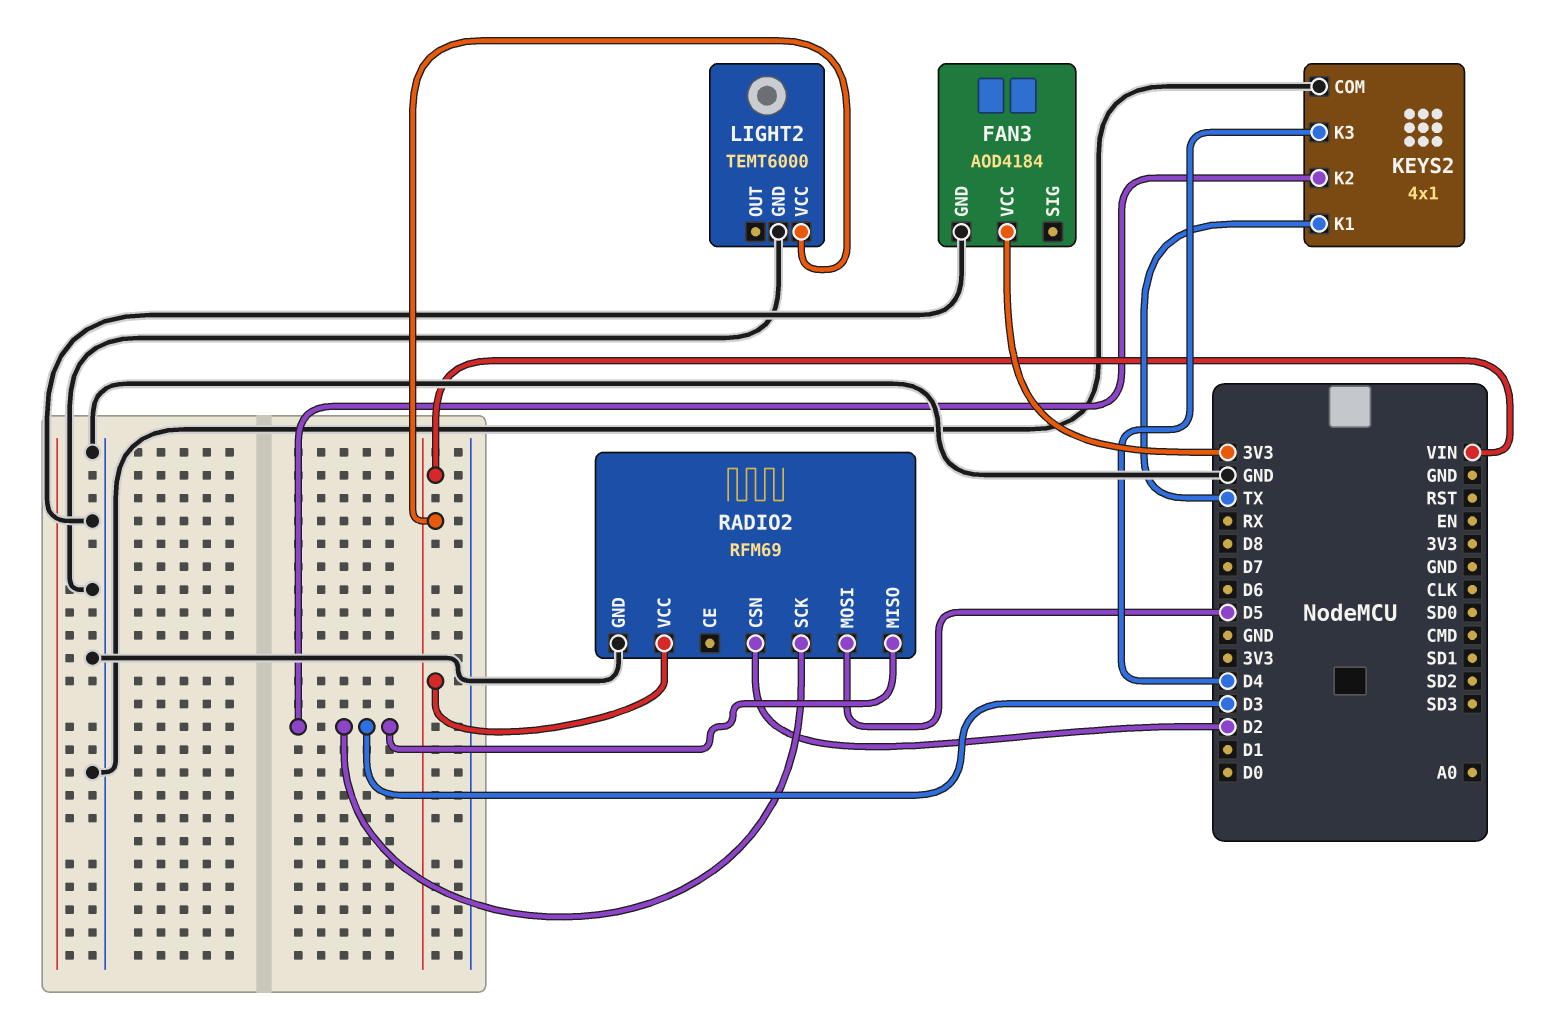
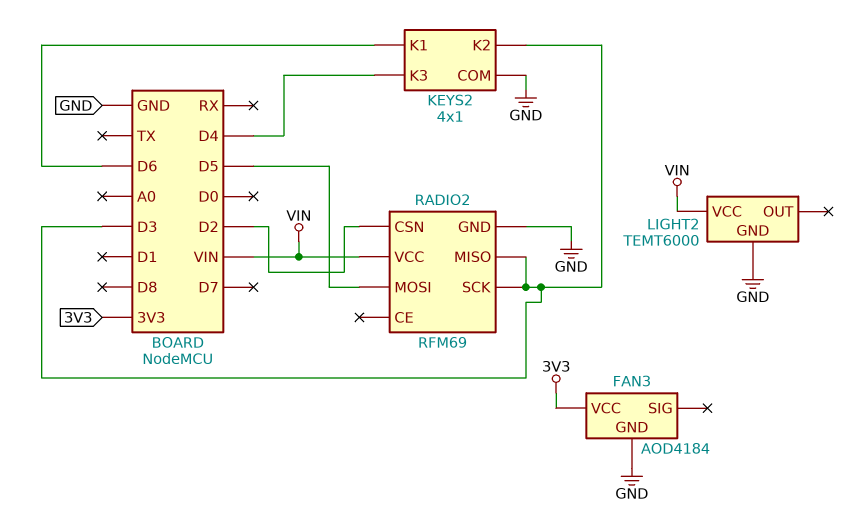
KEYS2 pin K1: TX -> D6

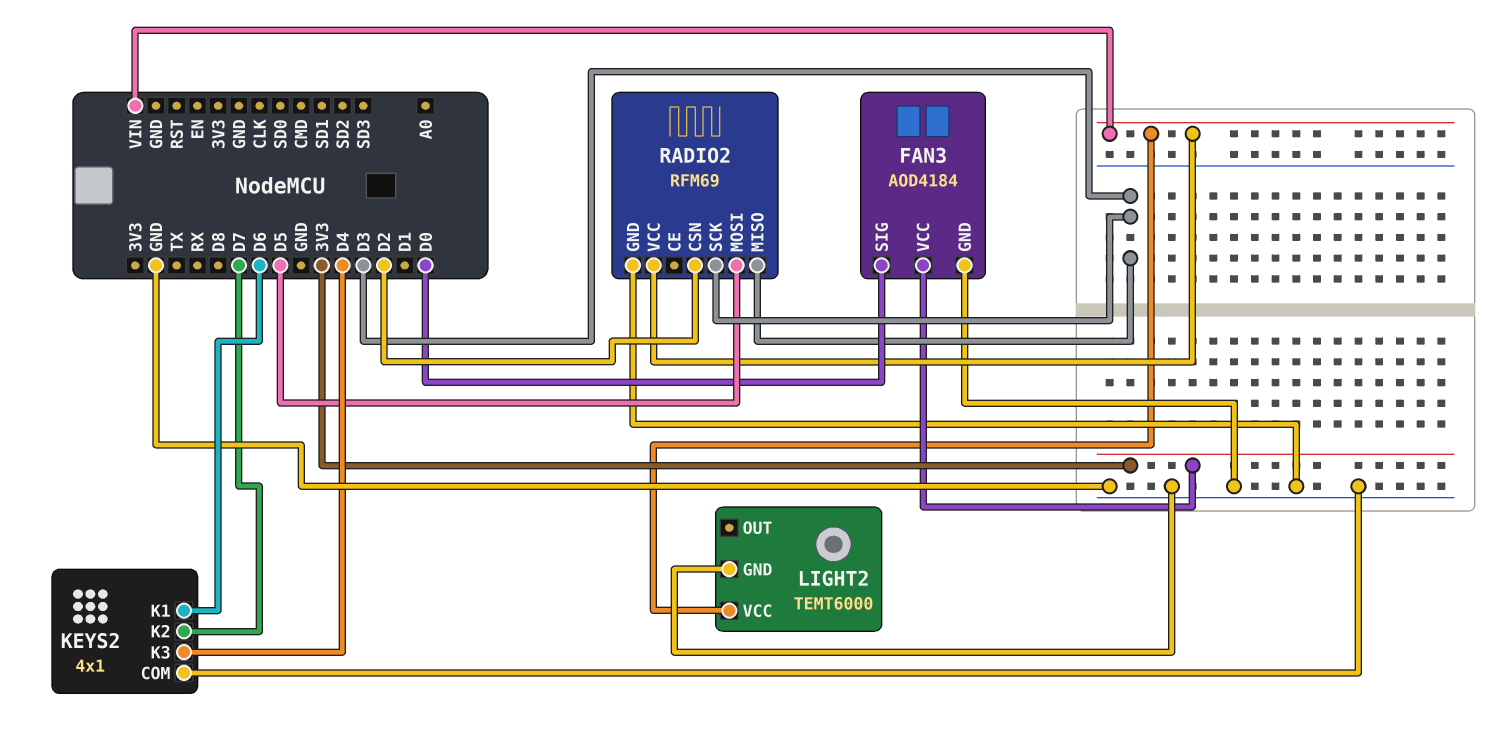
FAN3 pin SIG: none -> D0
KEYS2 pin K2: D3 -> D7

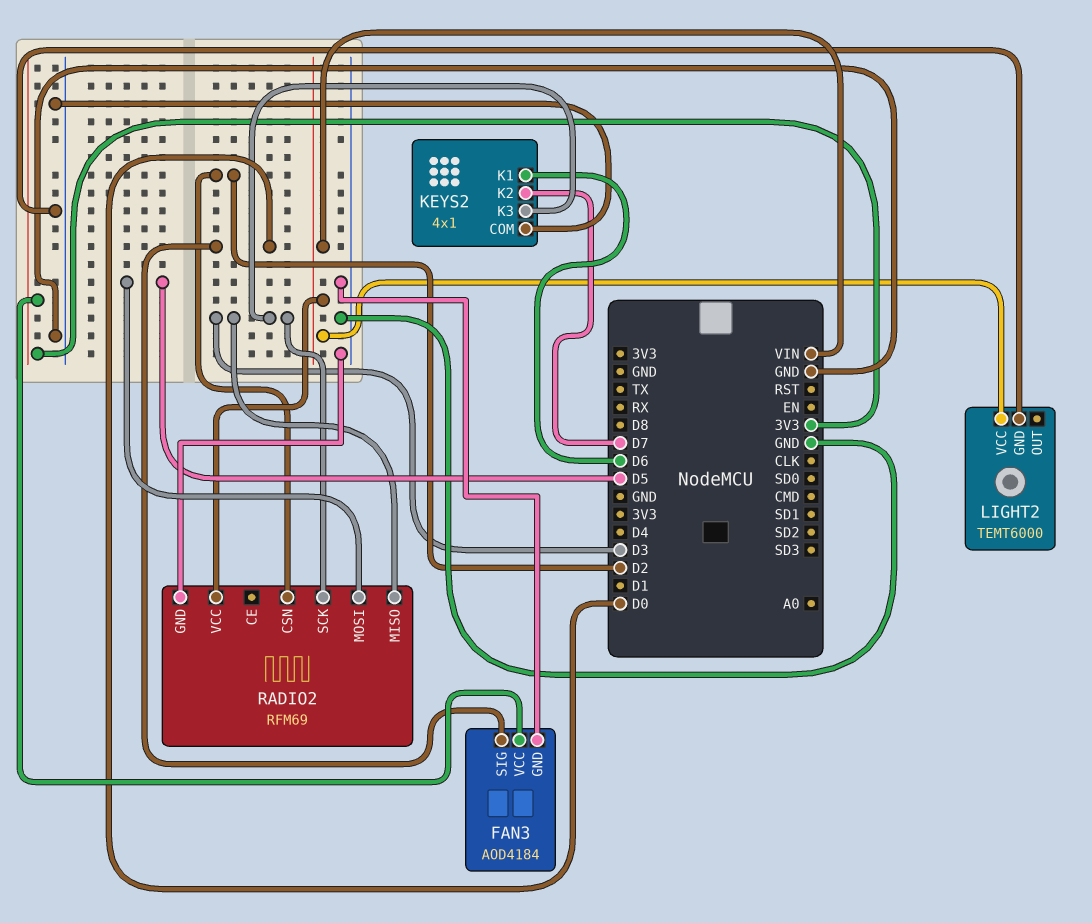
KEYS2 pin K3: D4 -> D3

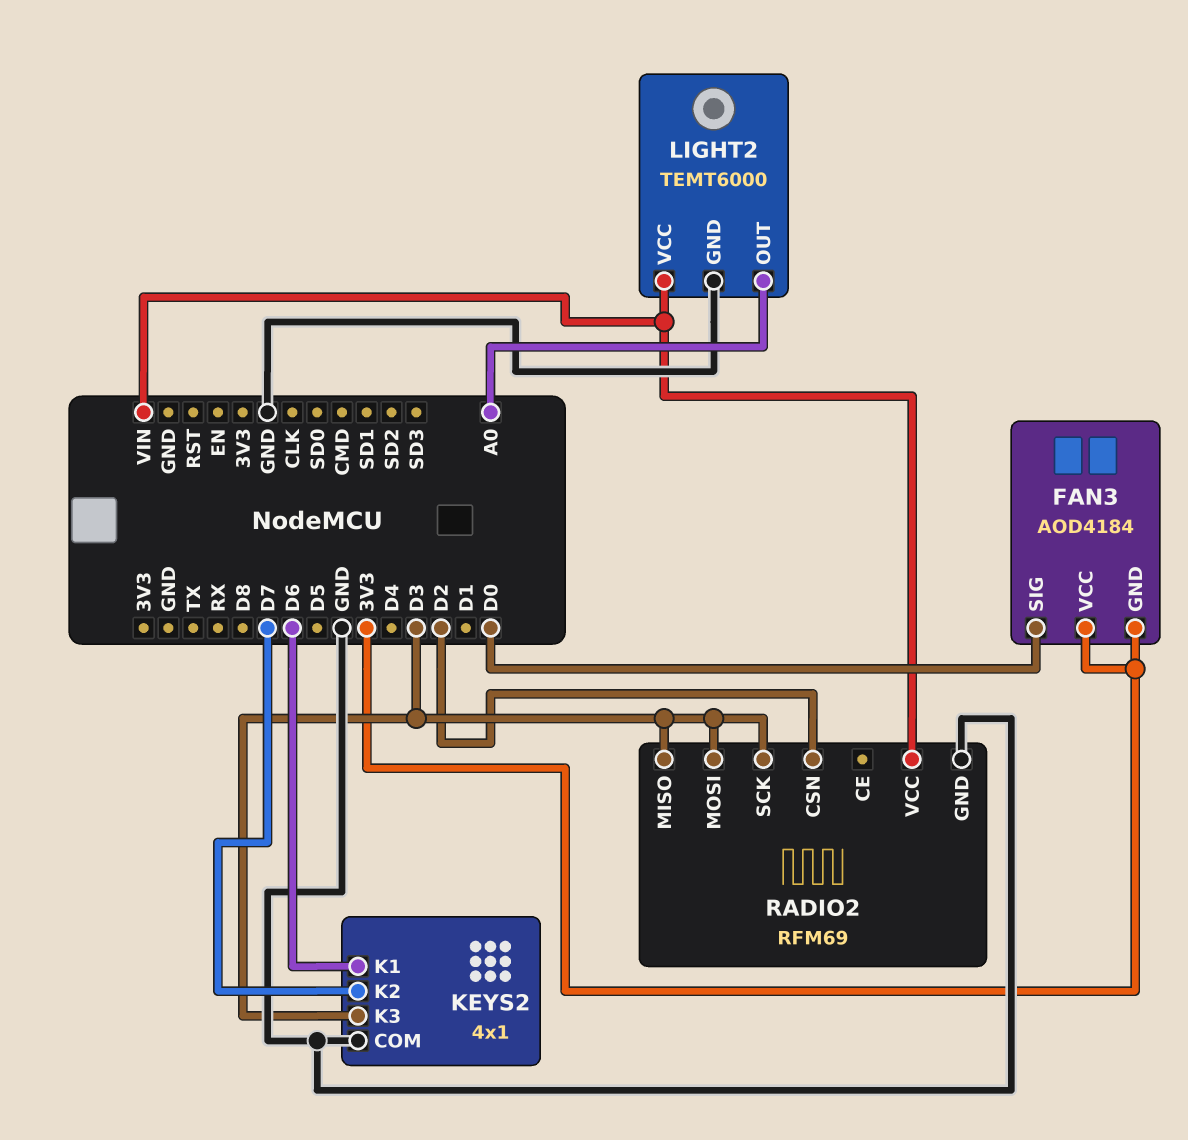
FAN3 pin GND: GND -> 3V3
LIGHT2 pin OUT: none -> A0
RADIO2 pin MOSI: D5 -> D3

